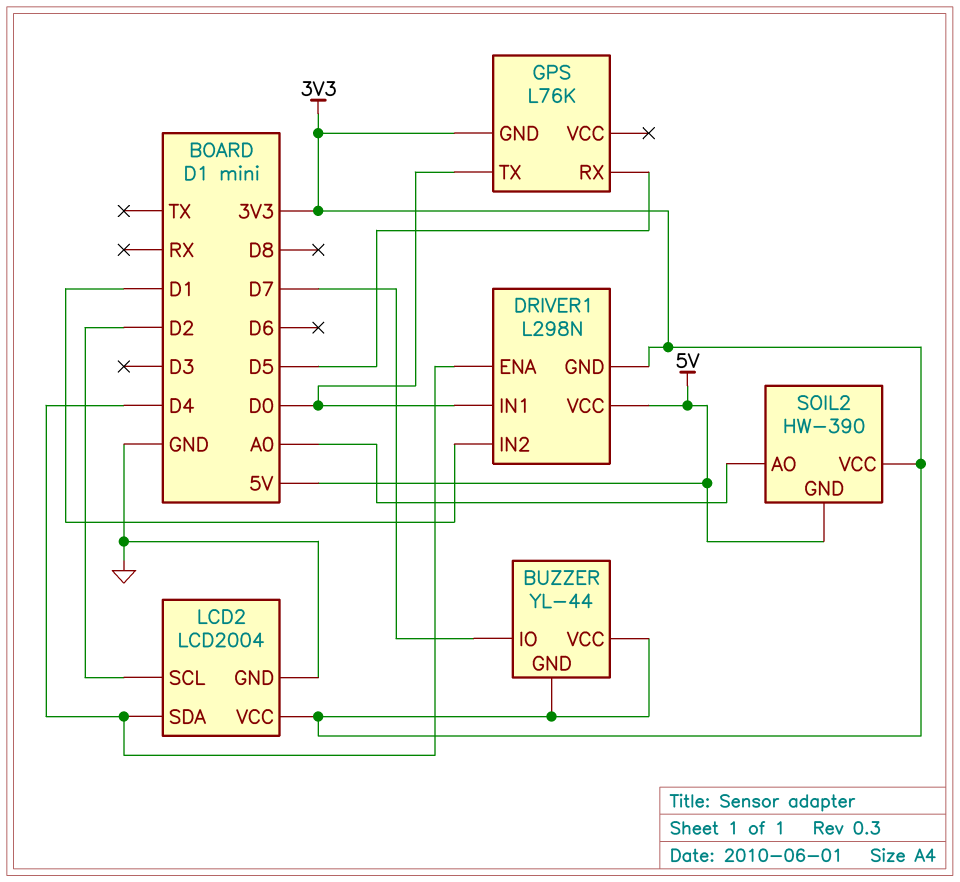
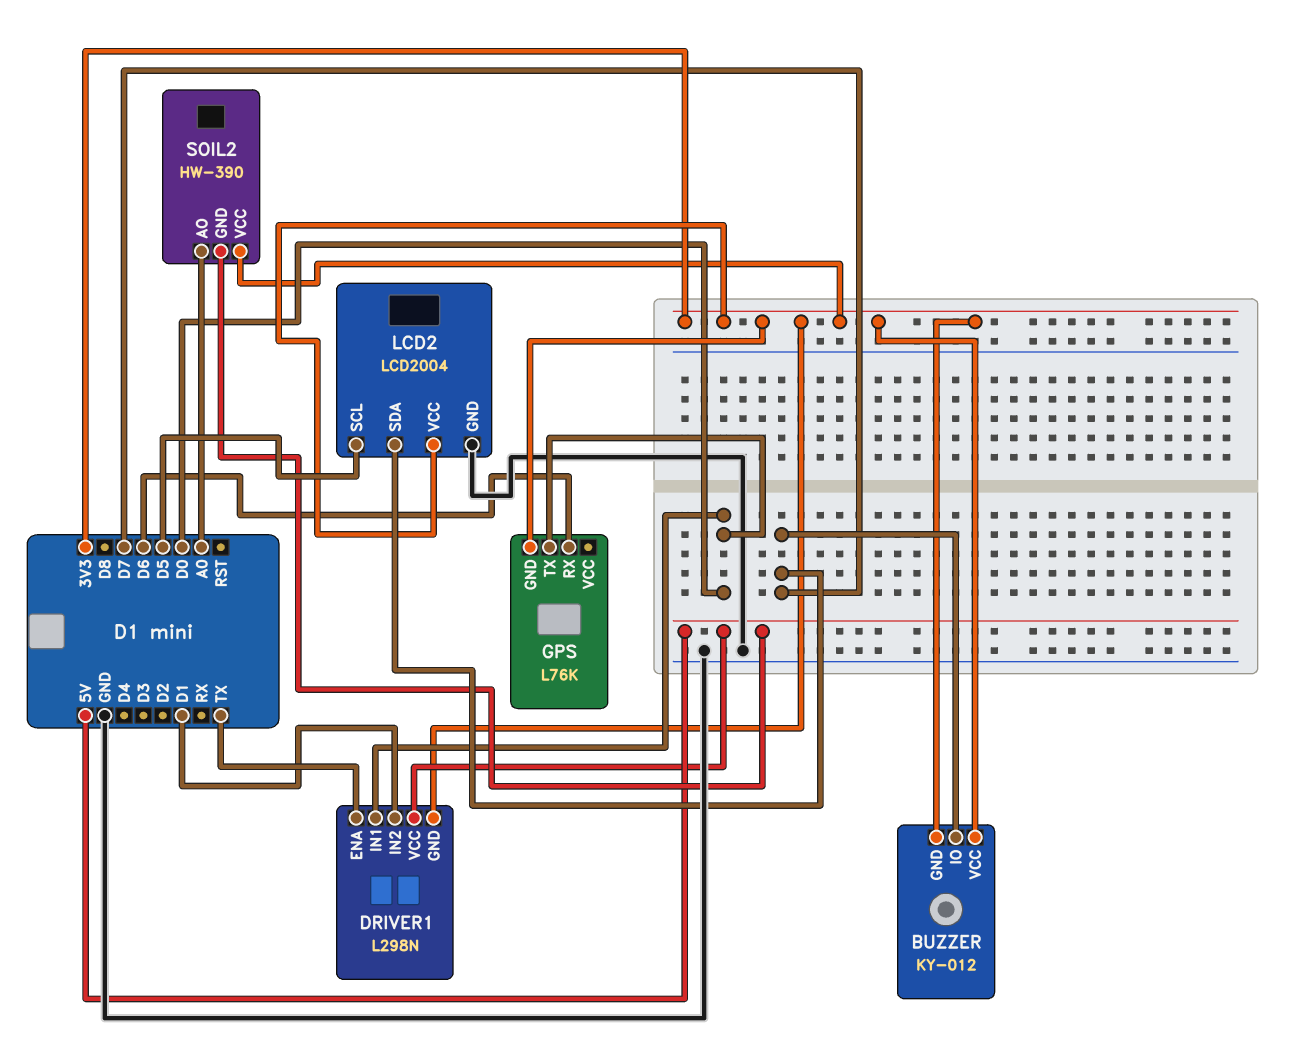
BUZZER: YL-44 -> KY-012
DRIVER1 pin ENA: D4 -> TX
GPS pin RX: D5 -> D6
LCD2 pin SCL: D2 -> D5
LCD2 pin SDA: D4 -> D7

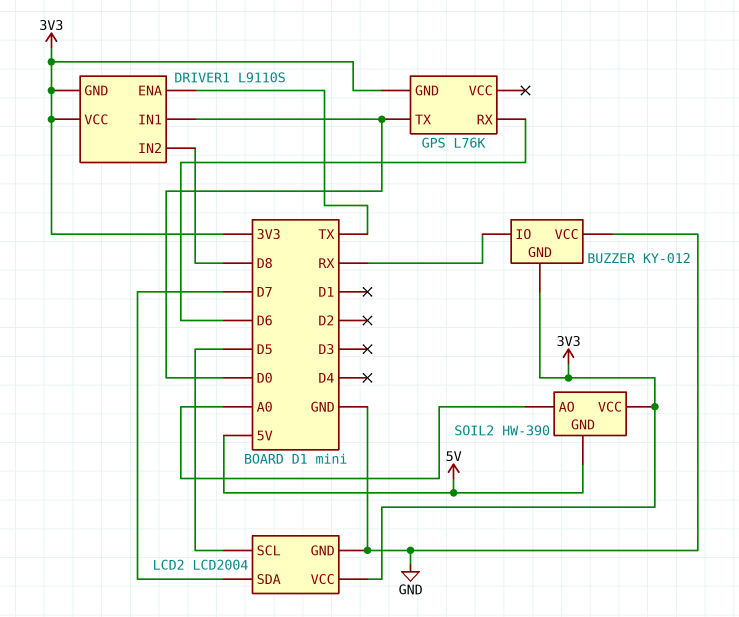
BUZZER pin IO: D7 -> RX
BUZZER pin VCC: 3V3 -> GND
DRIVER1: L298N -> L9110S
DRIVER1 pin IN2: D1 -> D8
DRIVER1 pin VCC: 5V -> 3V3

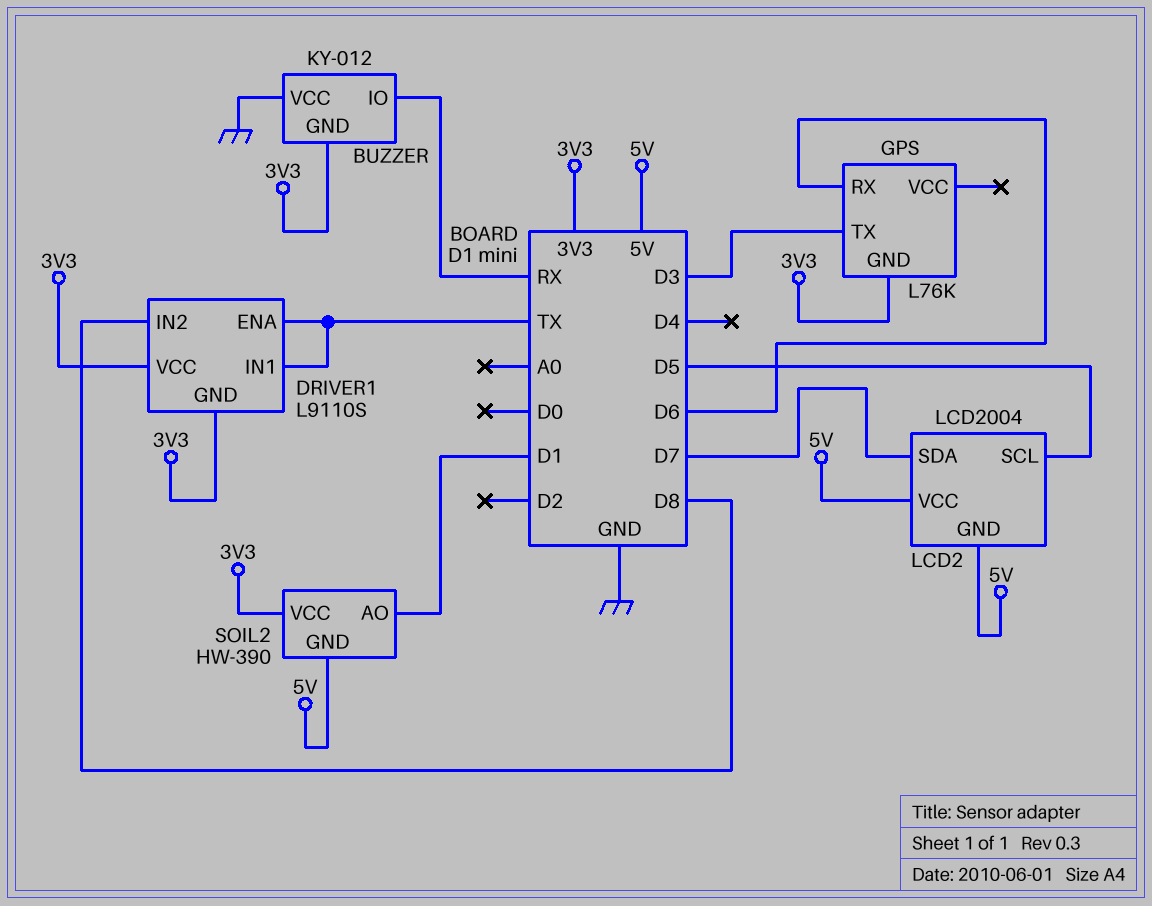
DRIVER1 pin IN1: D0 -> TX
GPS pin TX: D0 -> D3
LCD2 pin GND: GND -> 5V
LCD2 pin VCC: 3V3 -> 5V
SOIL2 pin AO: A0 -> D1

